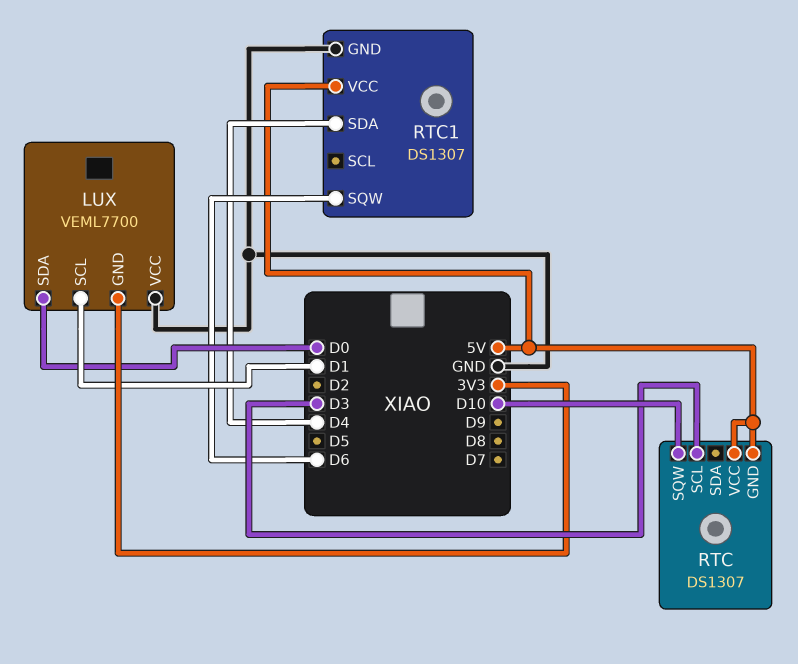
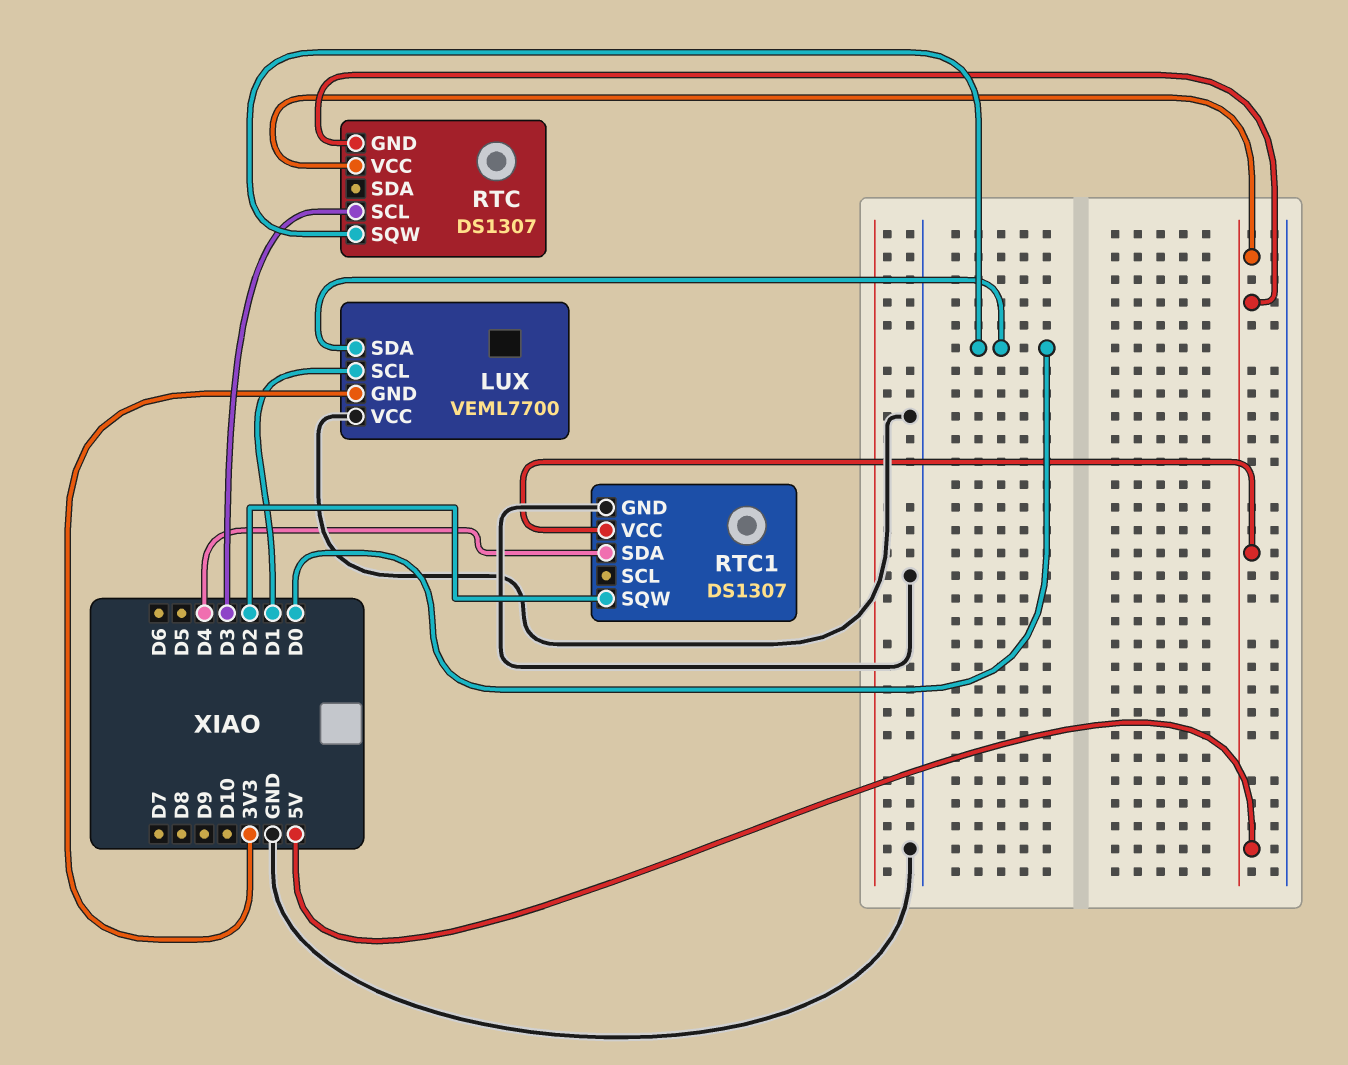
RTC pin SQW: D10 -> D0
RTC1 pin SQW: D6 -> D2

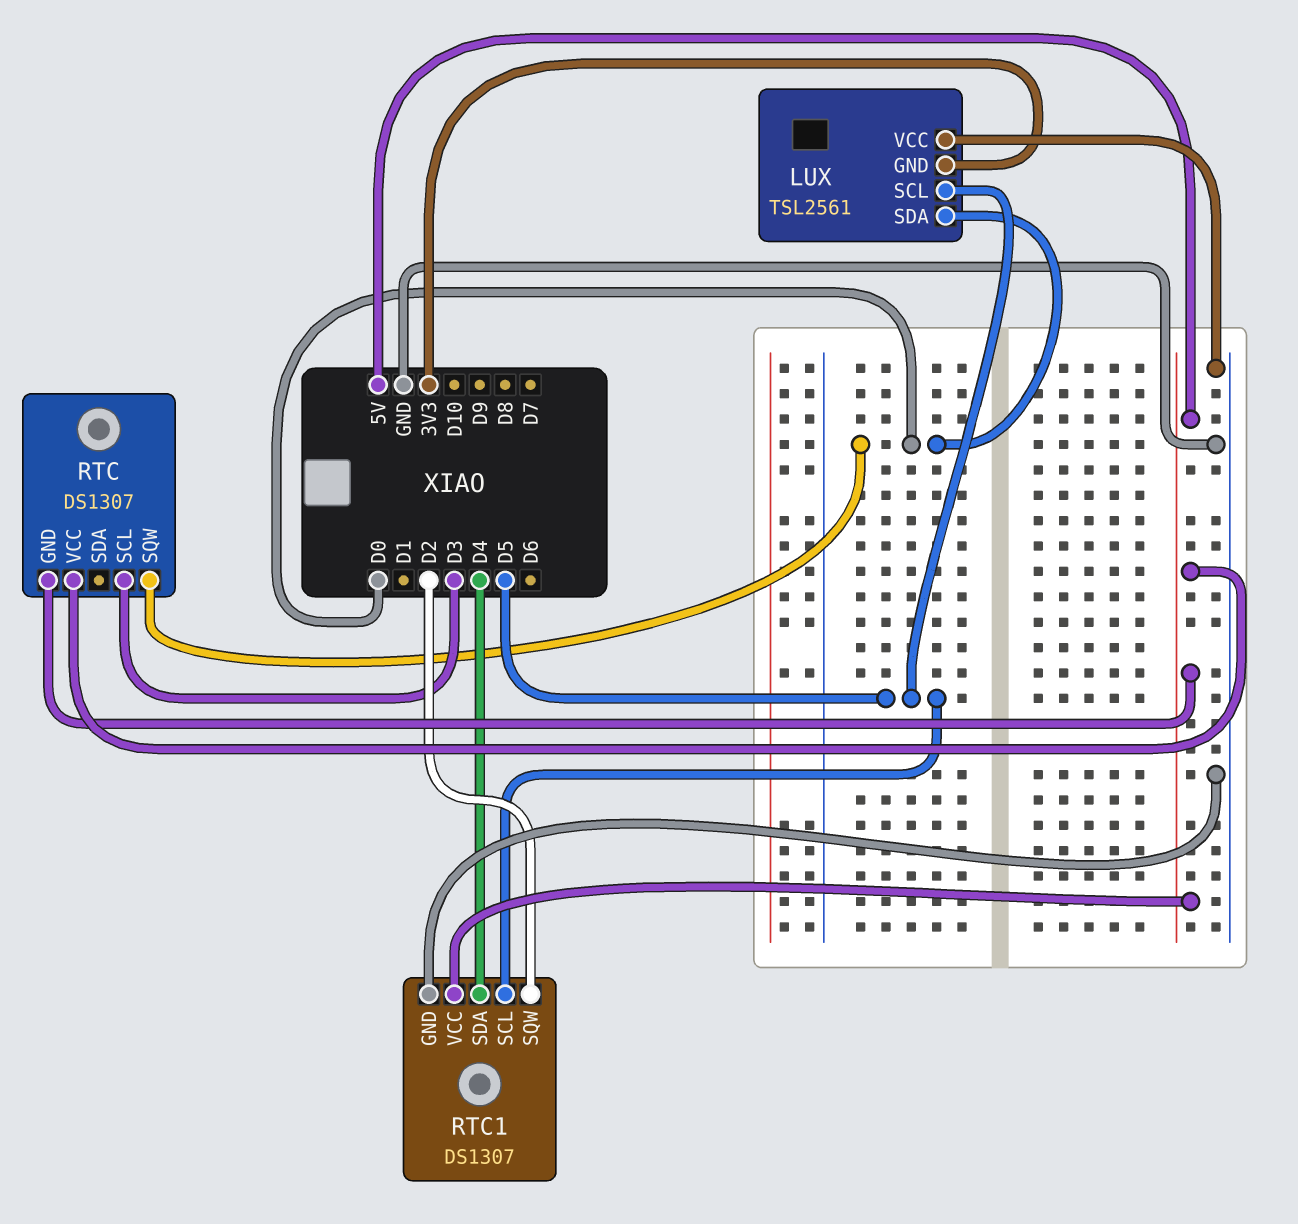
LUX: VEML7700 -> TSL2561
LUX pin SCL: D1 -> D5
RTC1 pin SCL: none -> D5

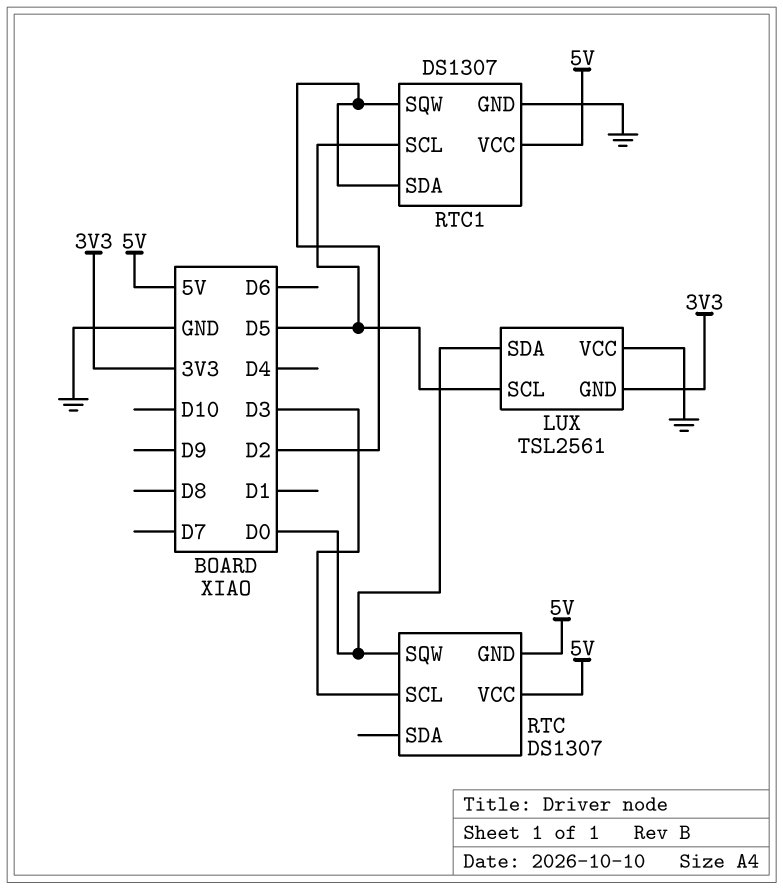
RTC1 pin SDA: D4 -> D2

